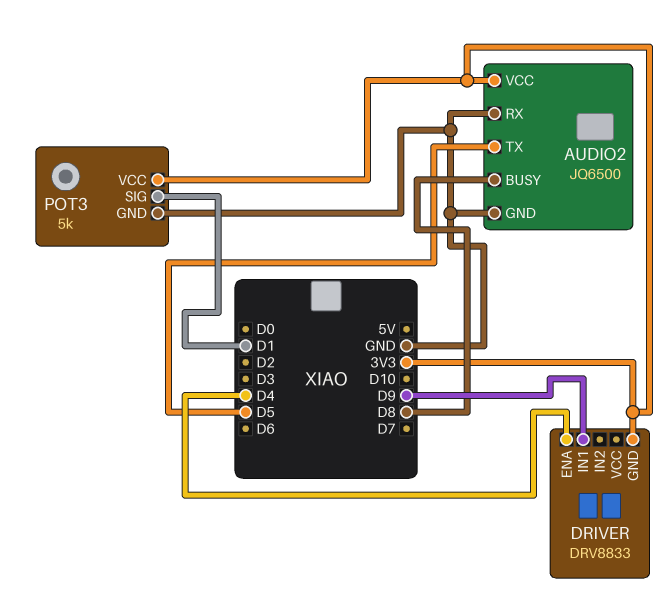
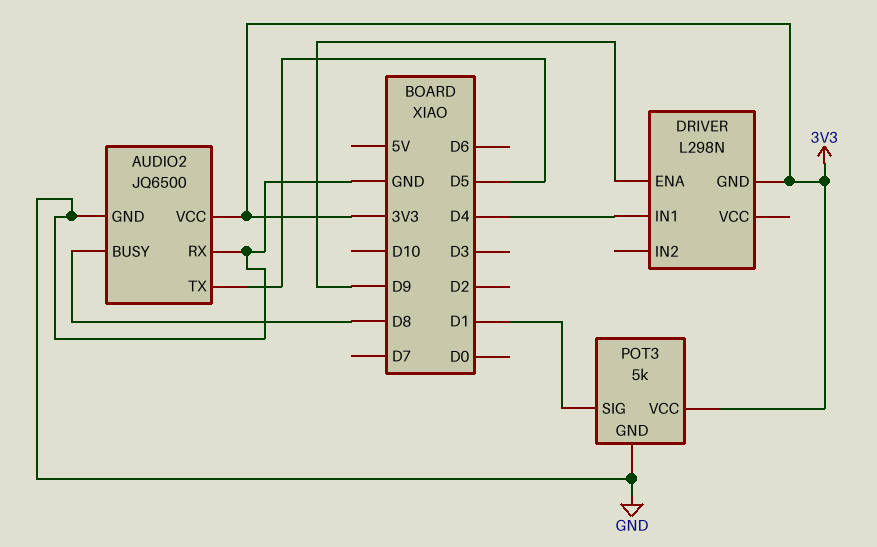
DRIVER: DRV8833 -> L298N
DRIVER pin ENA: D4 -> D9
DRIVER pin IN1: D9 -> D4

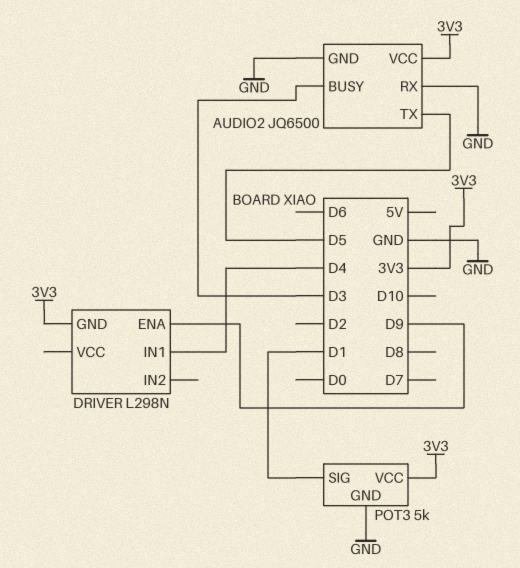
AUDIO2 pin BUSY: D8 -> D3

